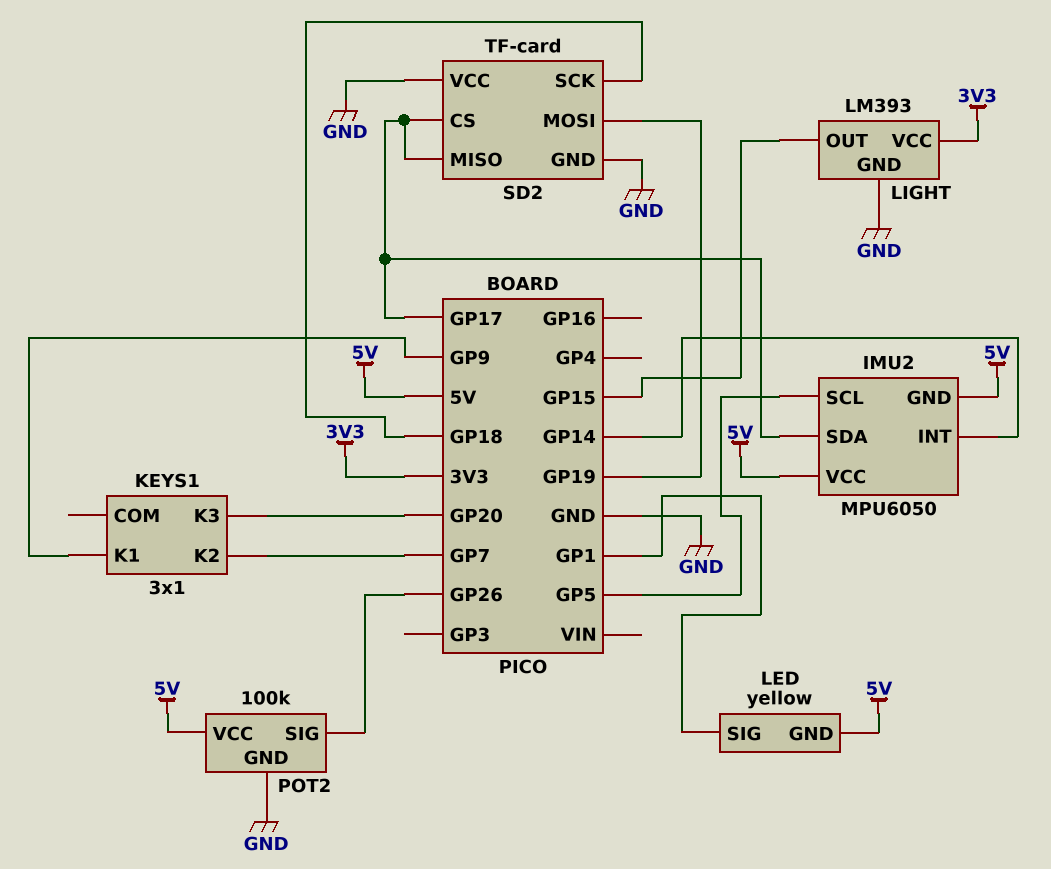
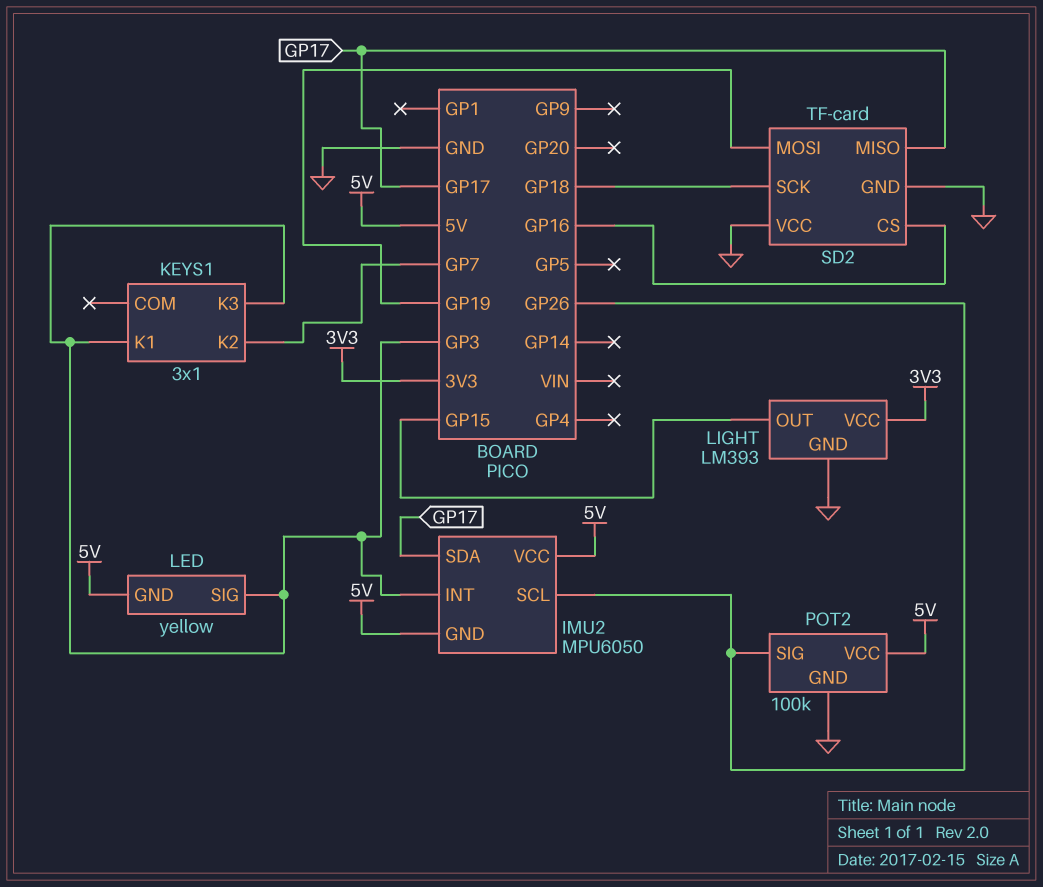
IMU2 pin INT: GP14 -> GP3
IMU2 pin SCL: GP5 -> GP26
KEYS1 pin K1: GP9 -> GP3
KEYS1 pin K3: GP20 -> GP3
LED pin SIG: GP1 -> GP3
SD2 pin CS: GP17 -> GP16

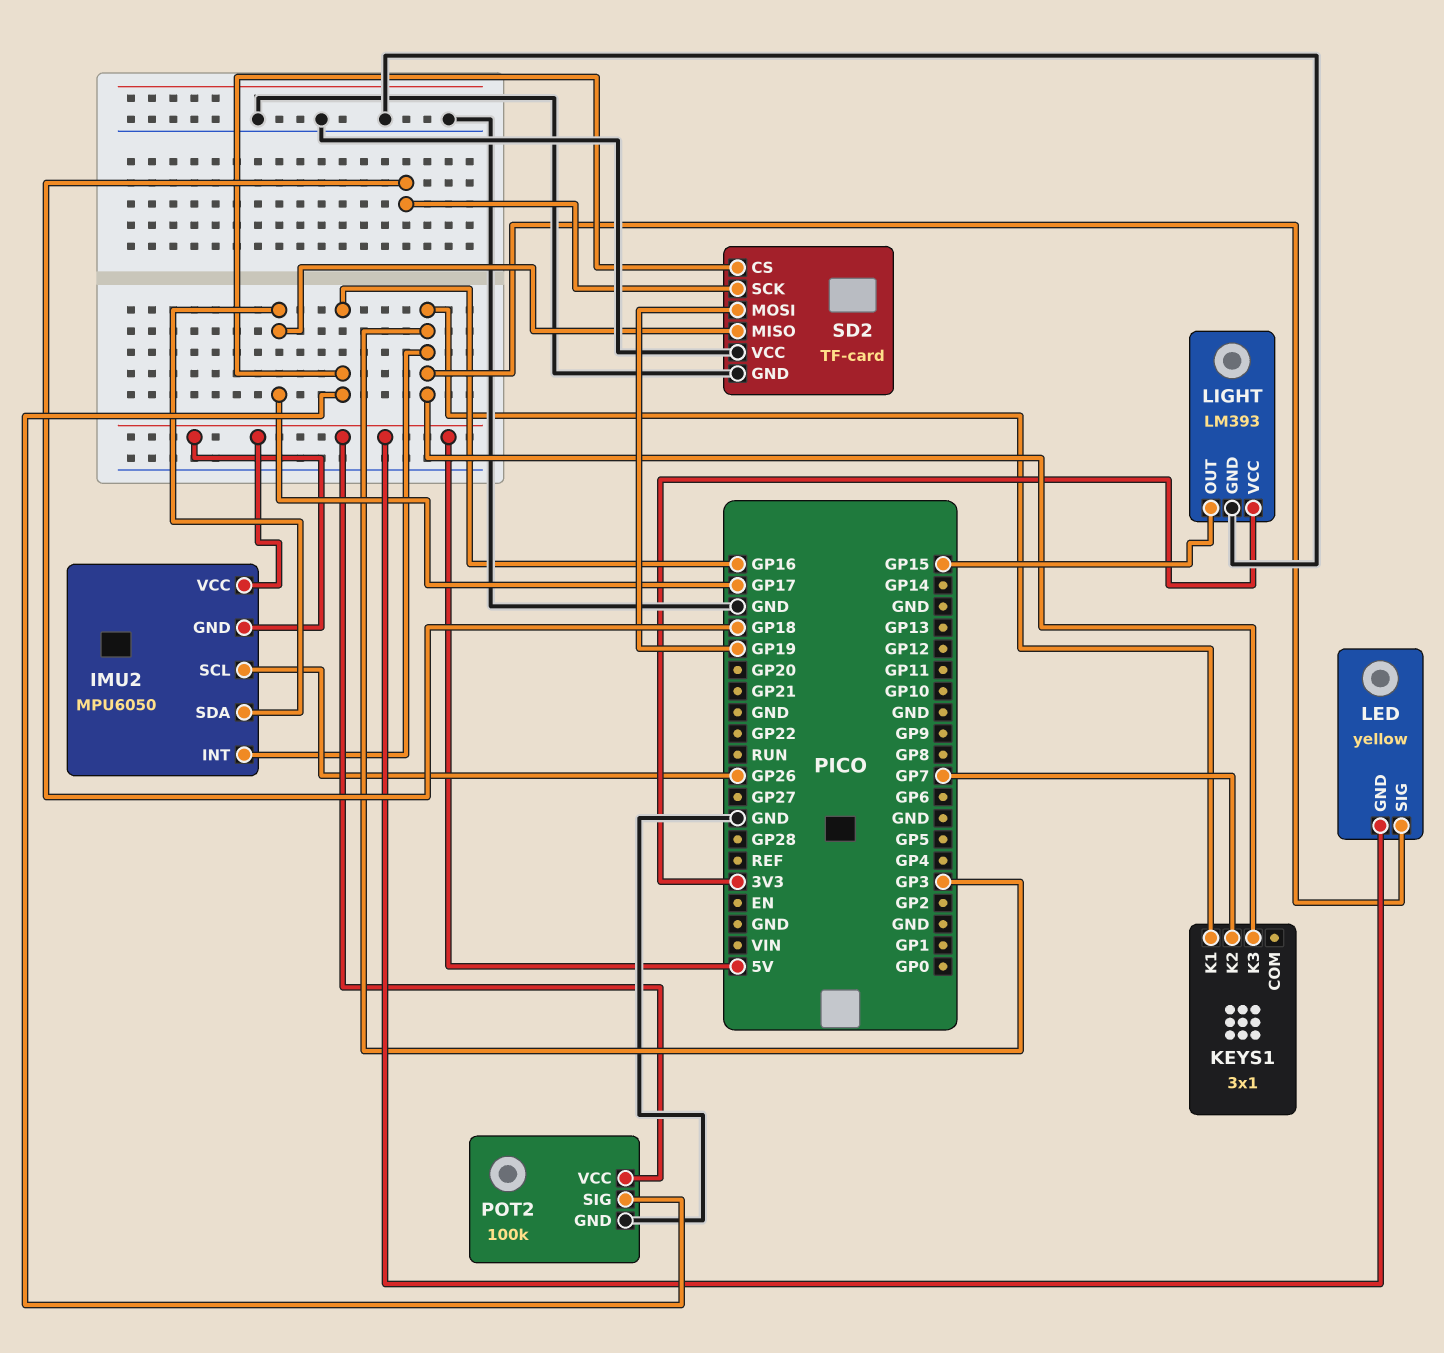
POT2 pin SIG: GP26 -> GP16

